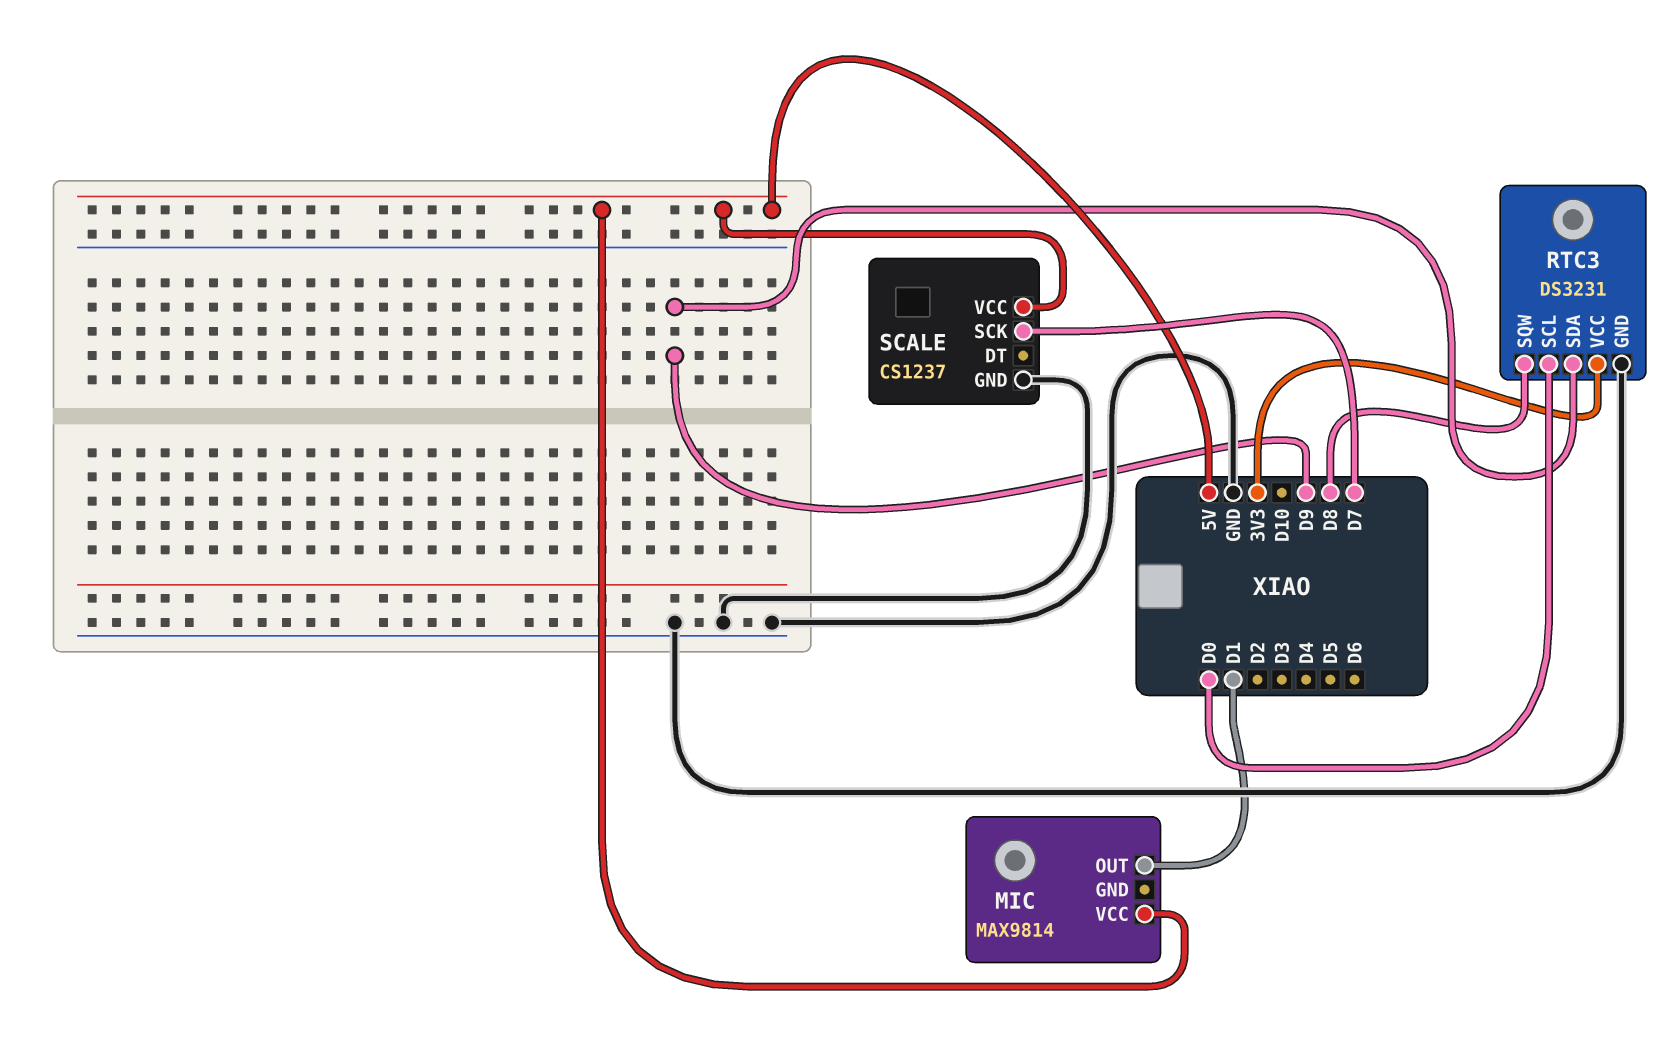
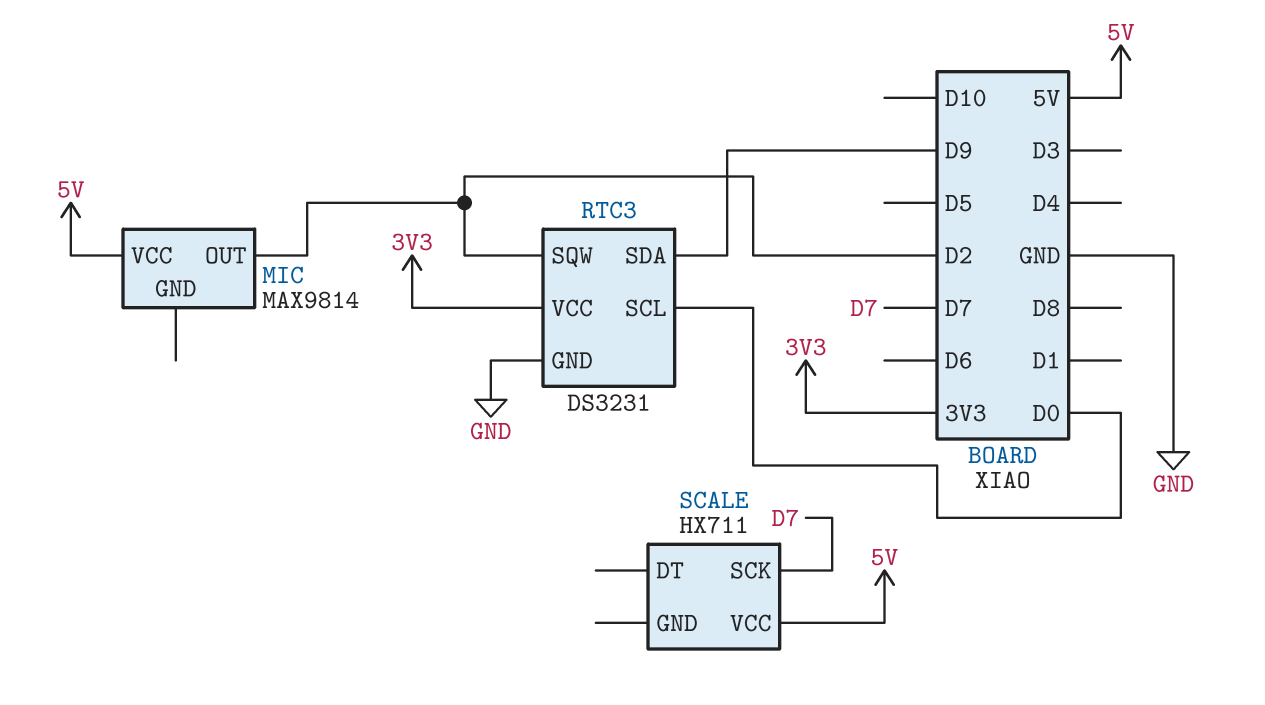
MIC pin OUT: D1 -> D2
RTC3 pin SQW: D8 -> D2
SCALE: CS1237 -> HX711
SCALE pin GND: GND -> none

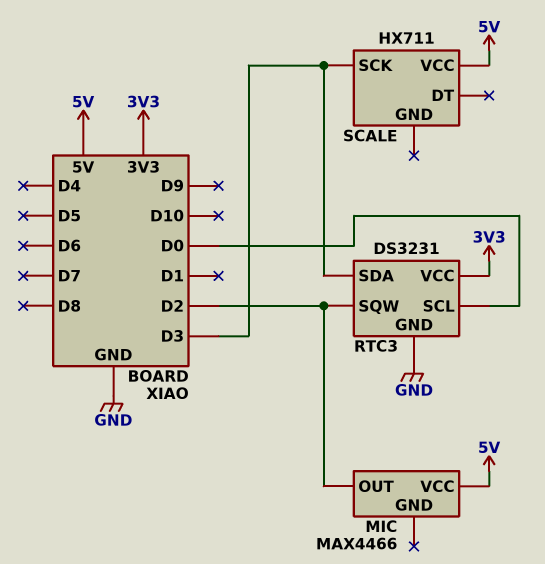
MIC: MAX9814 -> MAX4466
RTC3 pin SDA: D9 -> D3
SCALE pin SCK: D7 -> D3

